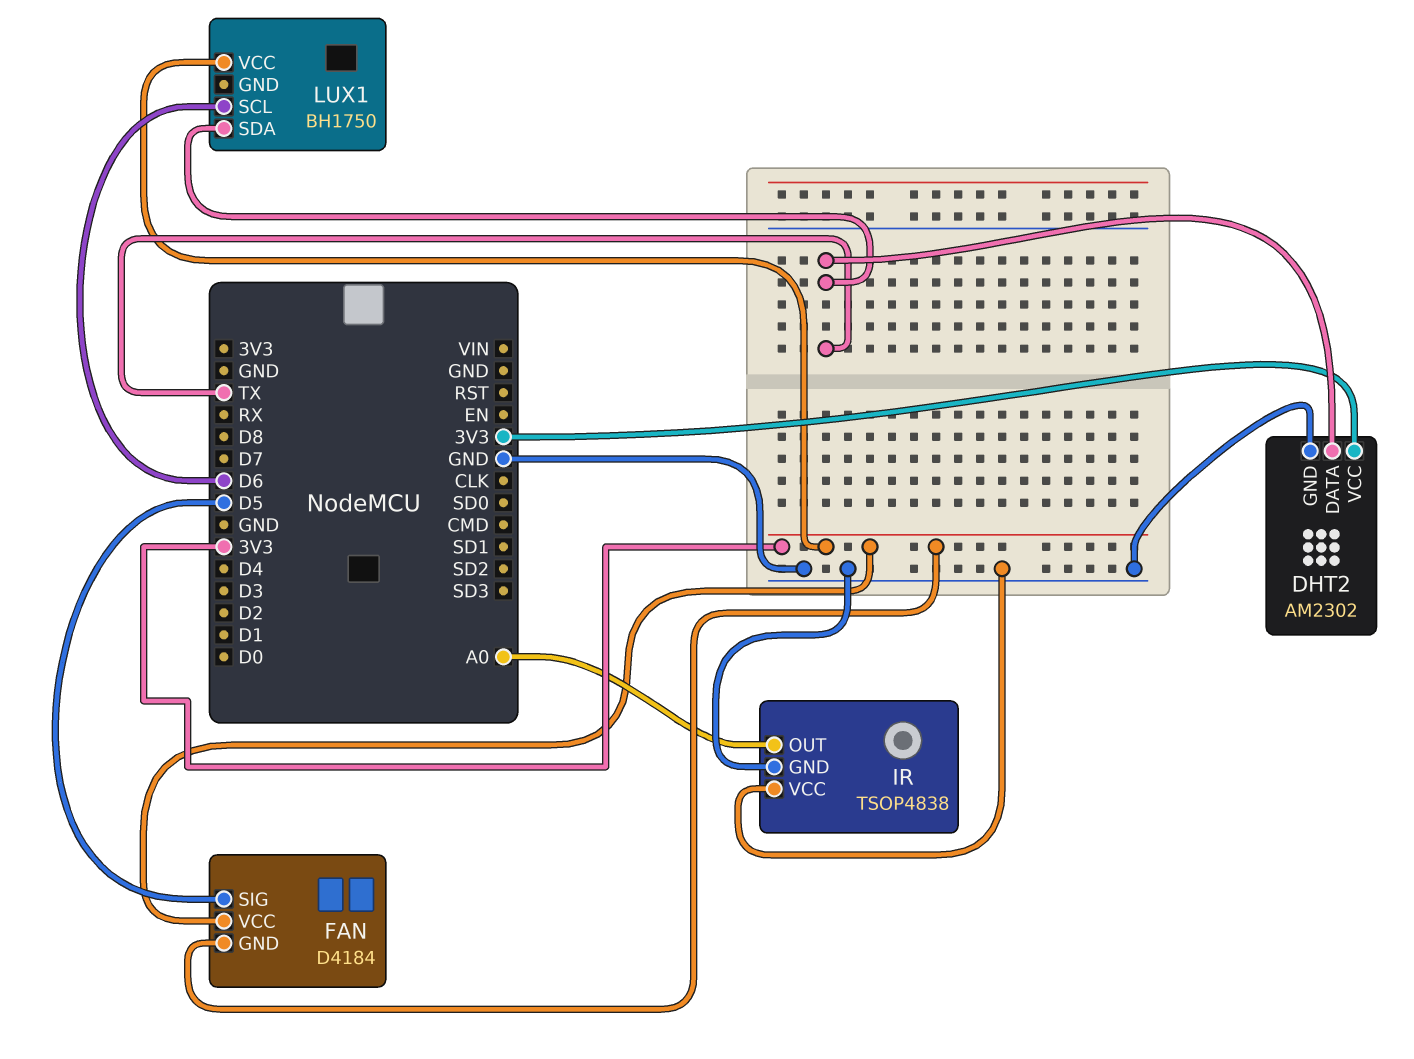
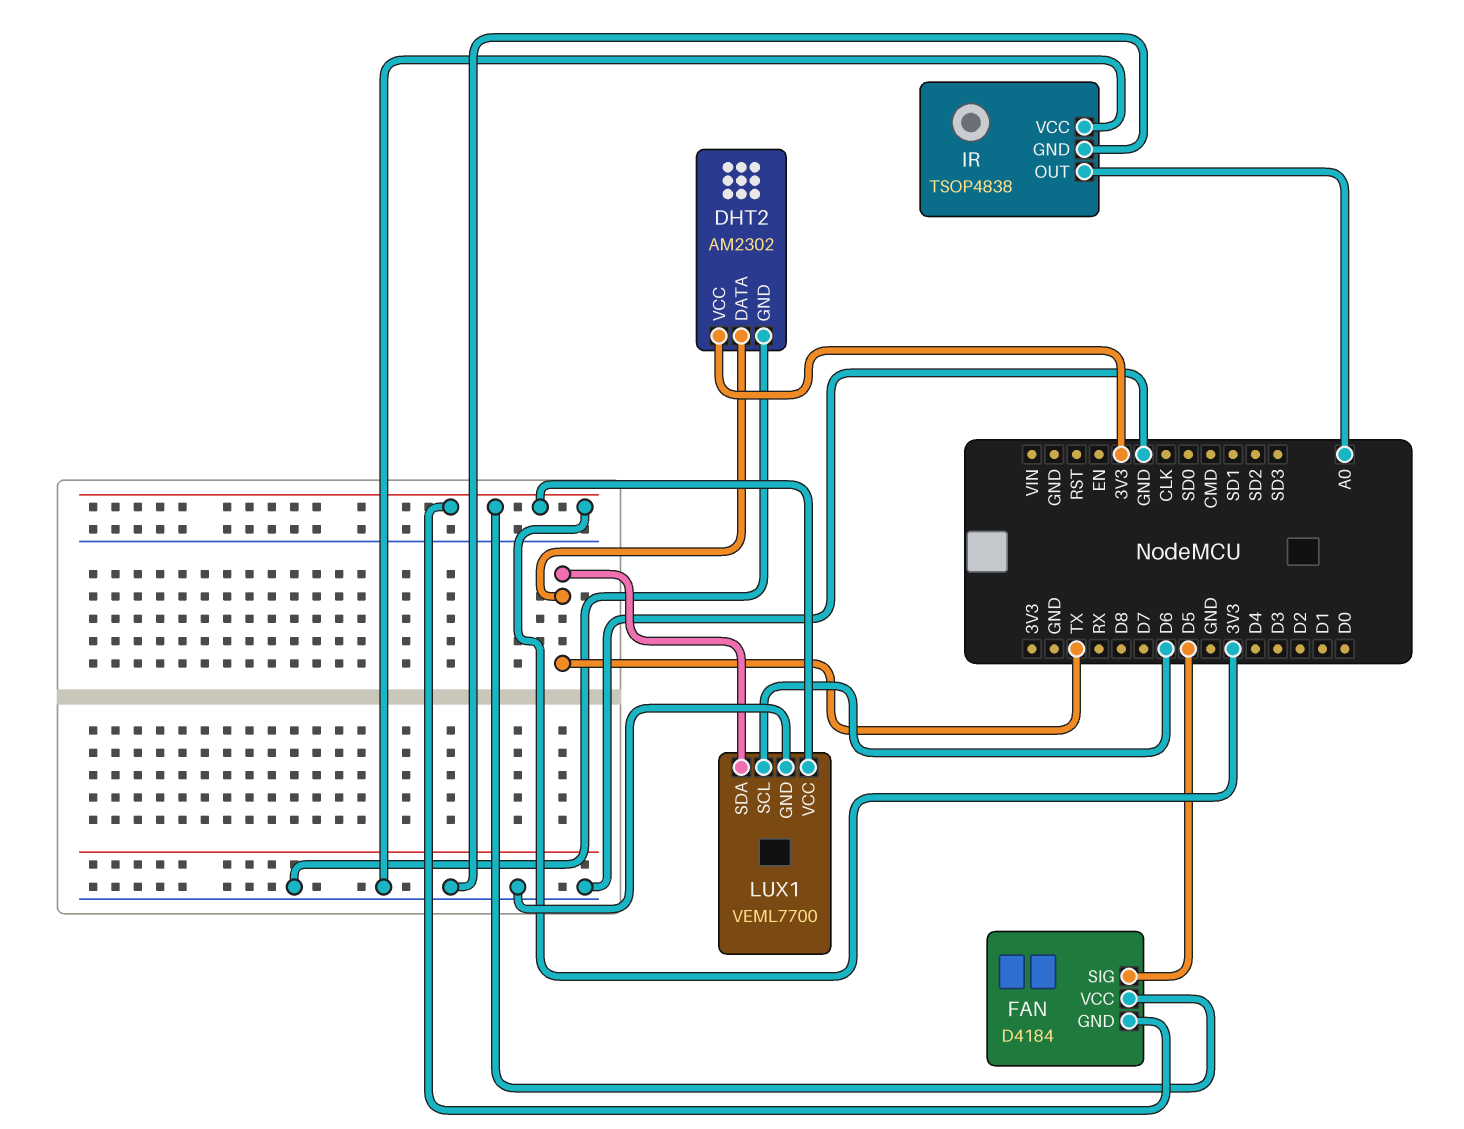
LUX1: BH1750 -> VEML7700
LUX1 pin GND: none -> GND

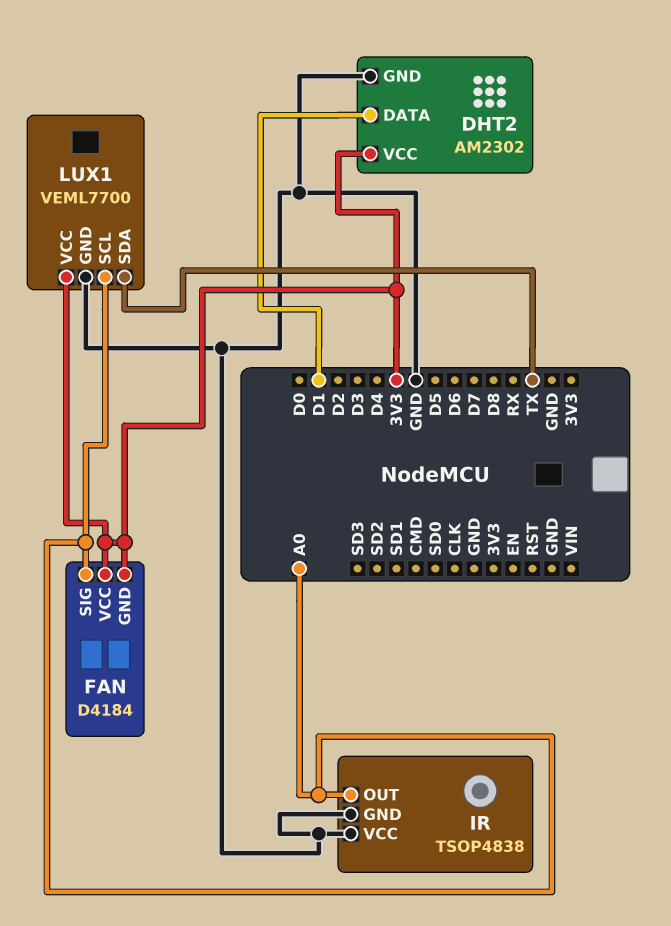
DHT2 pin DATA: TX -> D1
FAN pin SIG: D5 -> A0
LUX1 pin SCL: D6 -> A0

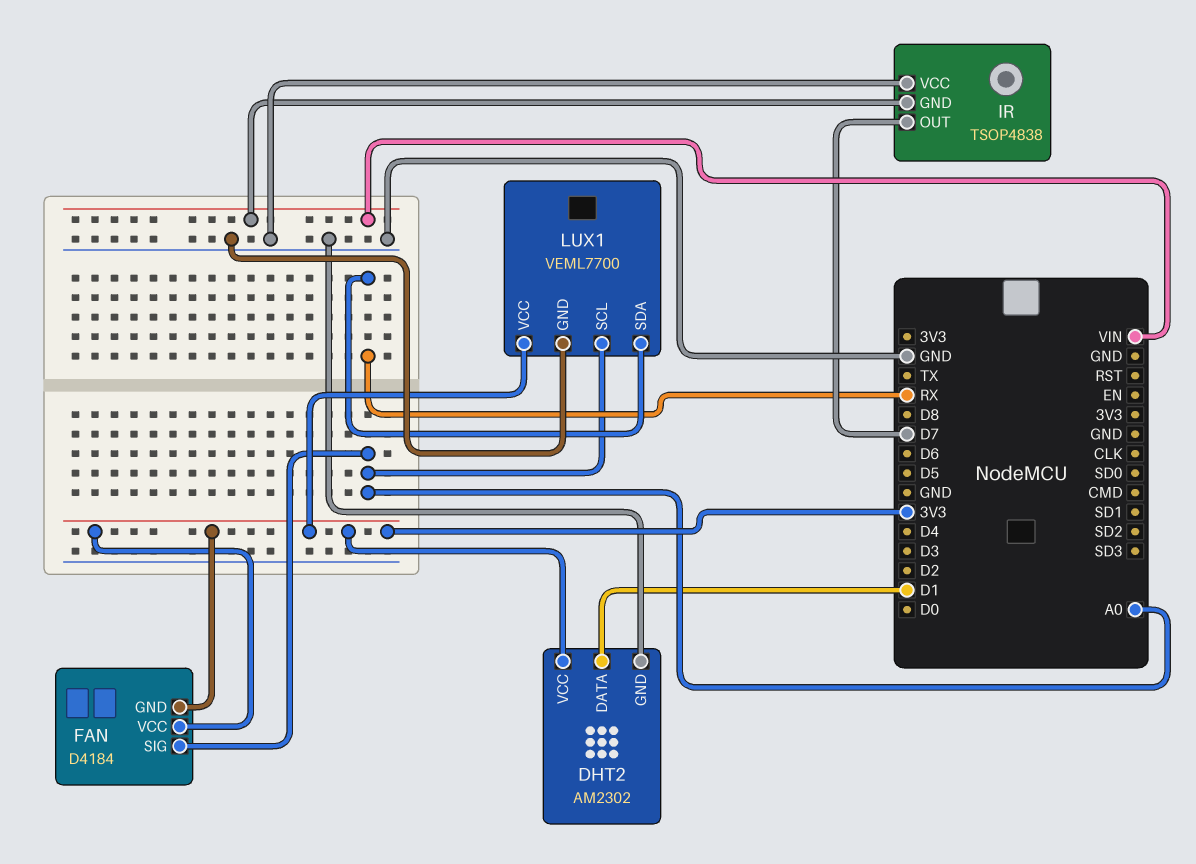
IR pin GND: GND -> VIN
IR pin OUT: A0 -> D7
LUX1 pin SDA: TX -> RX

